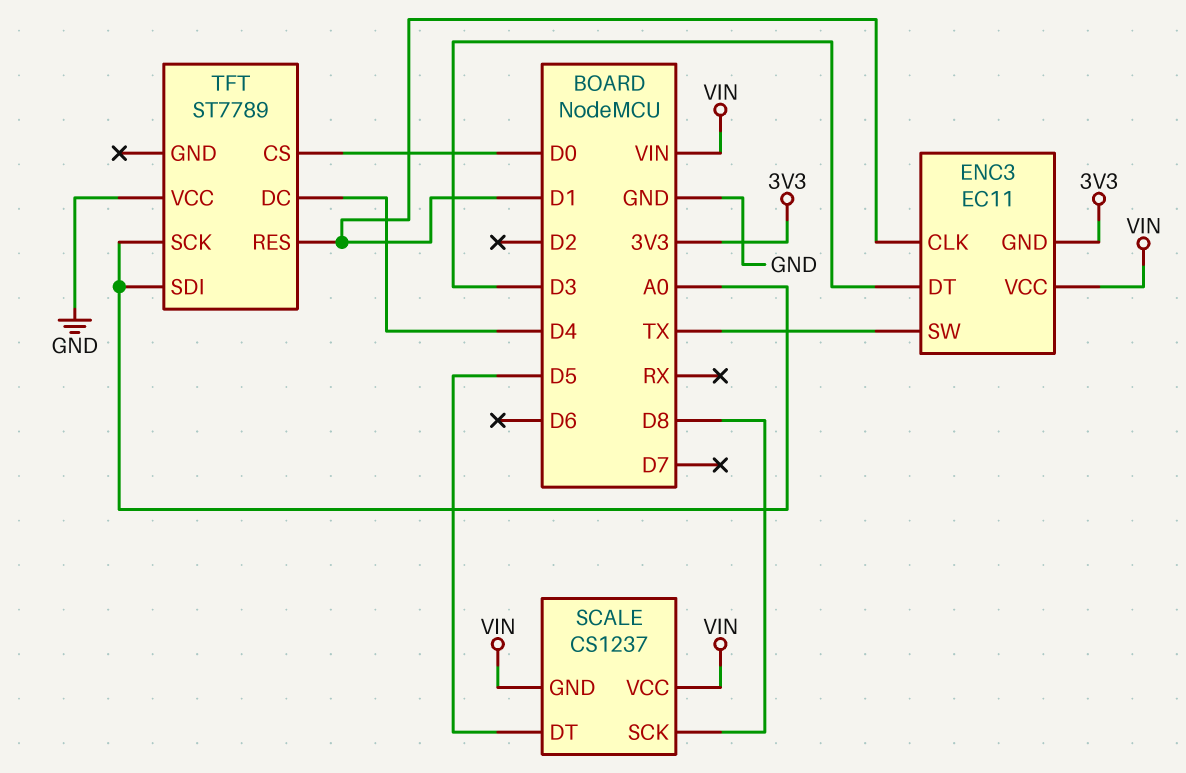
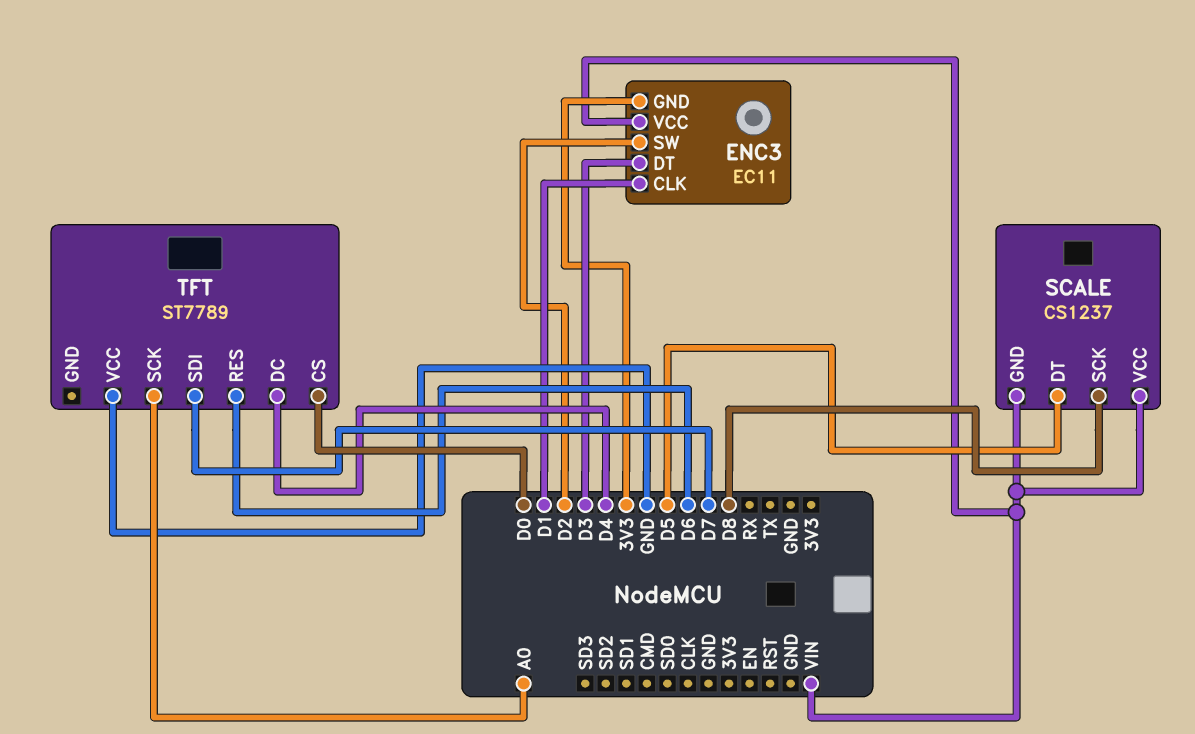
ENC3 pin SW: TX -> D2
TFT pin RES: D1 -> D6
TFT pin SDI: A0 -> D7

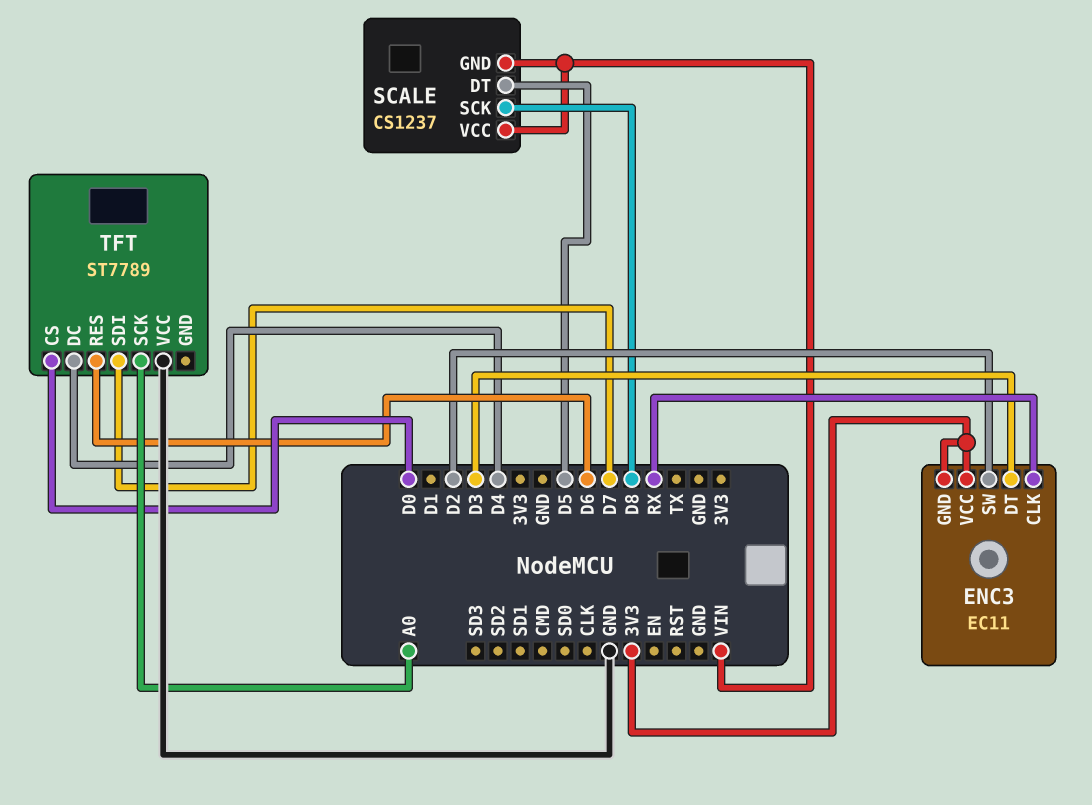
ENC3 pin CLK: D1 -> RX
ENC3 pin VCC: VIN -> 3V3

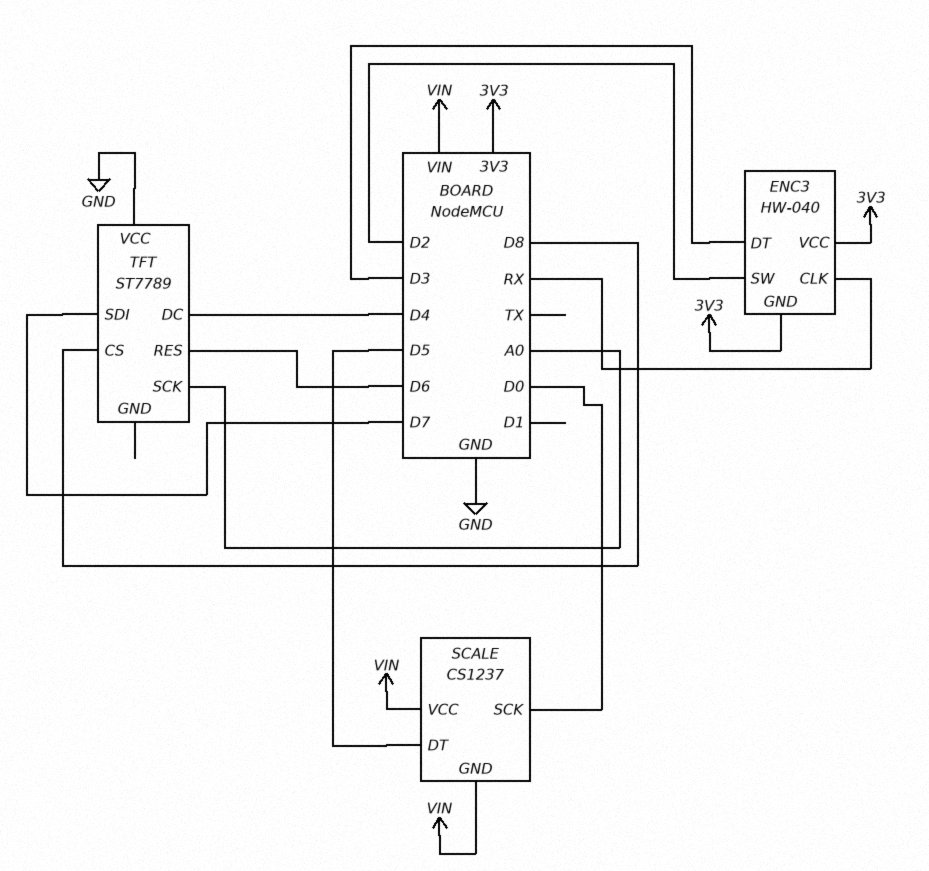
ENC3: EC11 -> HW-040
SCALE pin SCK: D8 -> D0
TFT pin CS: D0 -> D8

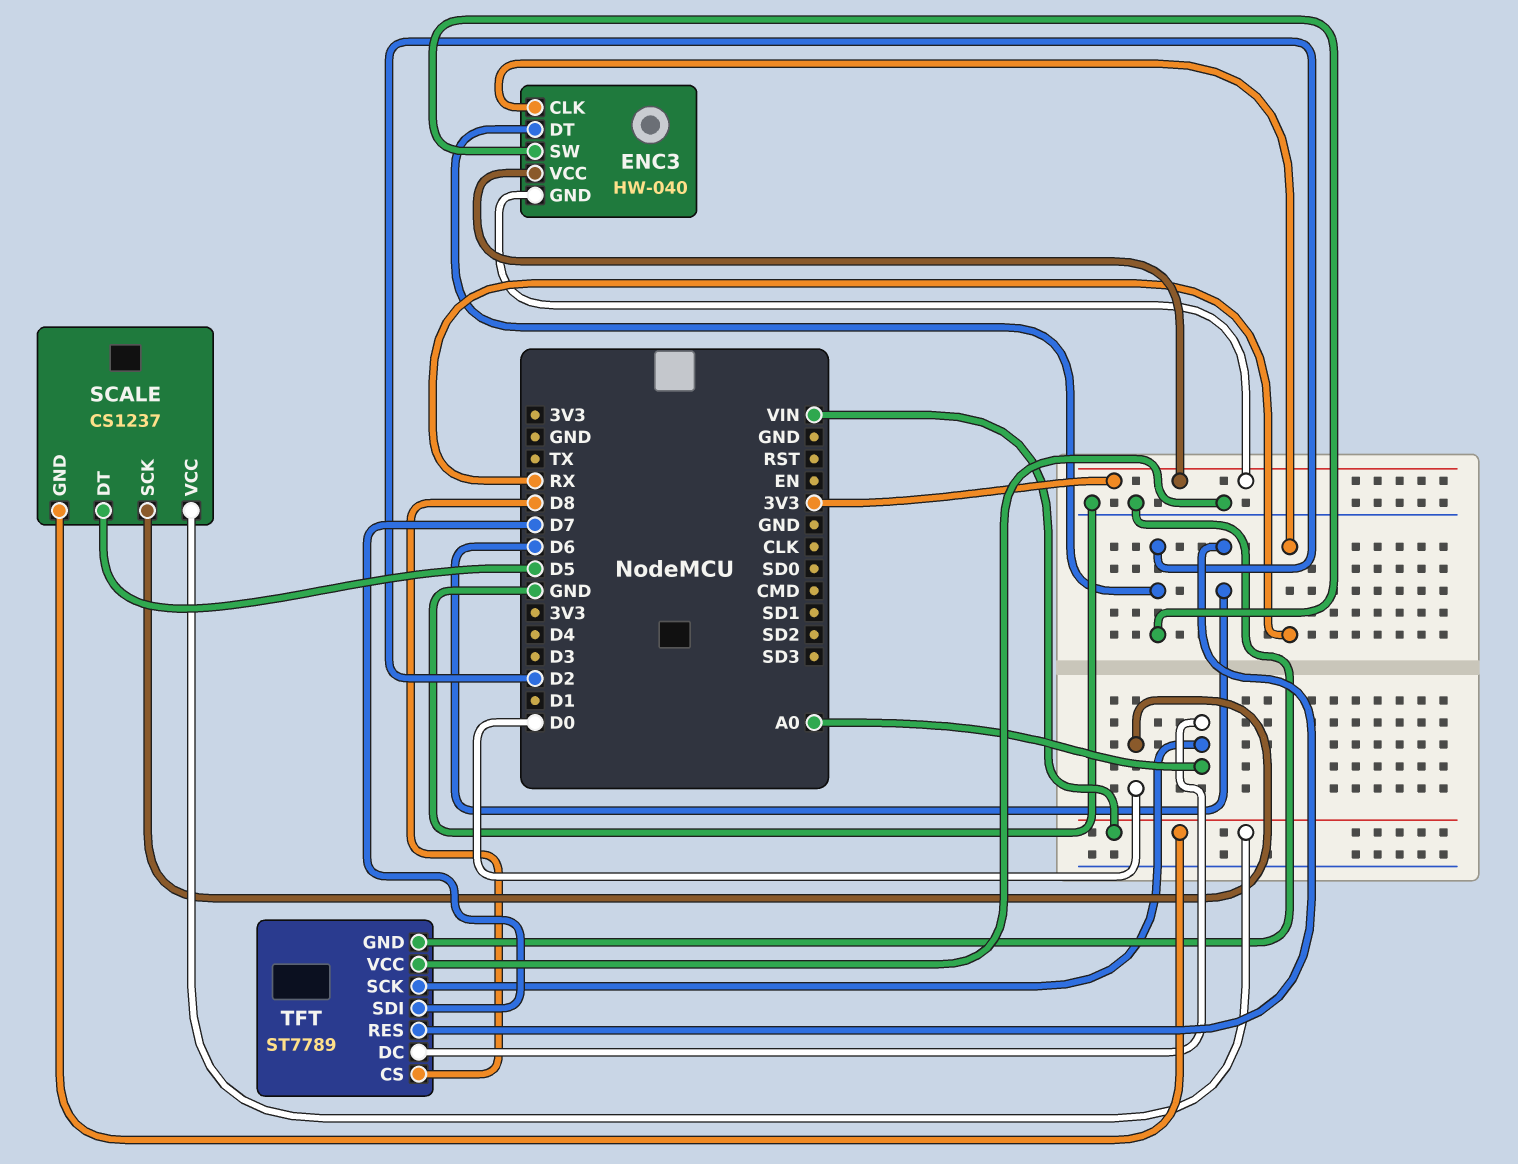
ENC3 pin DT: D3 -> D2
TFT pin DC: D4 -> A0
TFT pin GND: none -> GND

